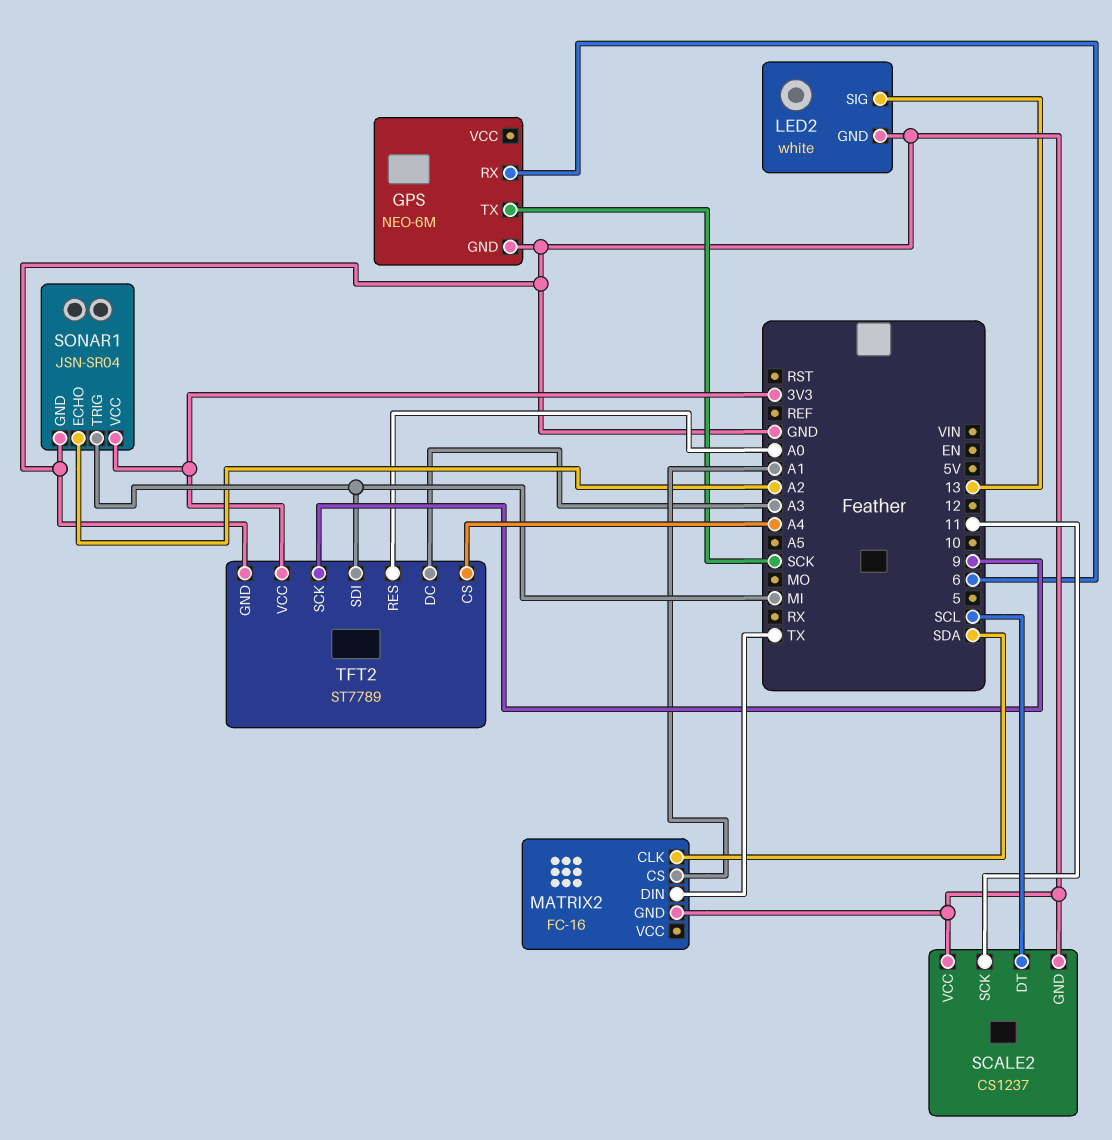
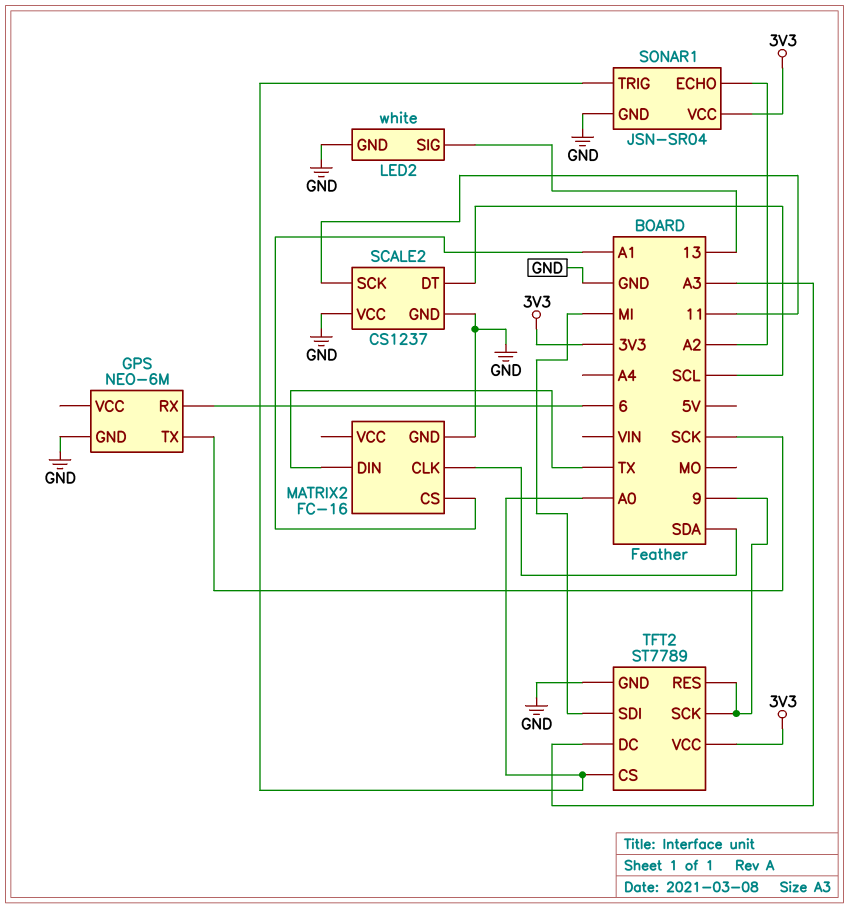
SONAR1 pin TRIG: MI -> A0
TFT2 pin CS: A4 -> A0
TFT2 pin RES: A0 -> 9

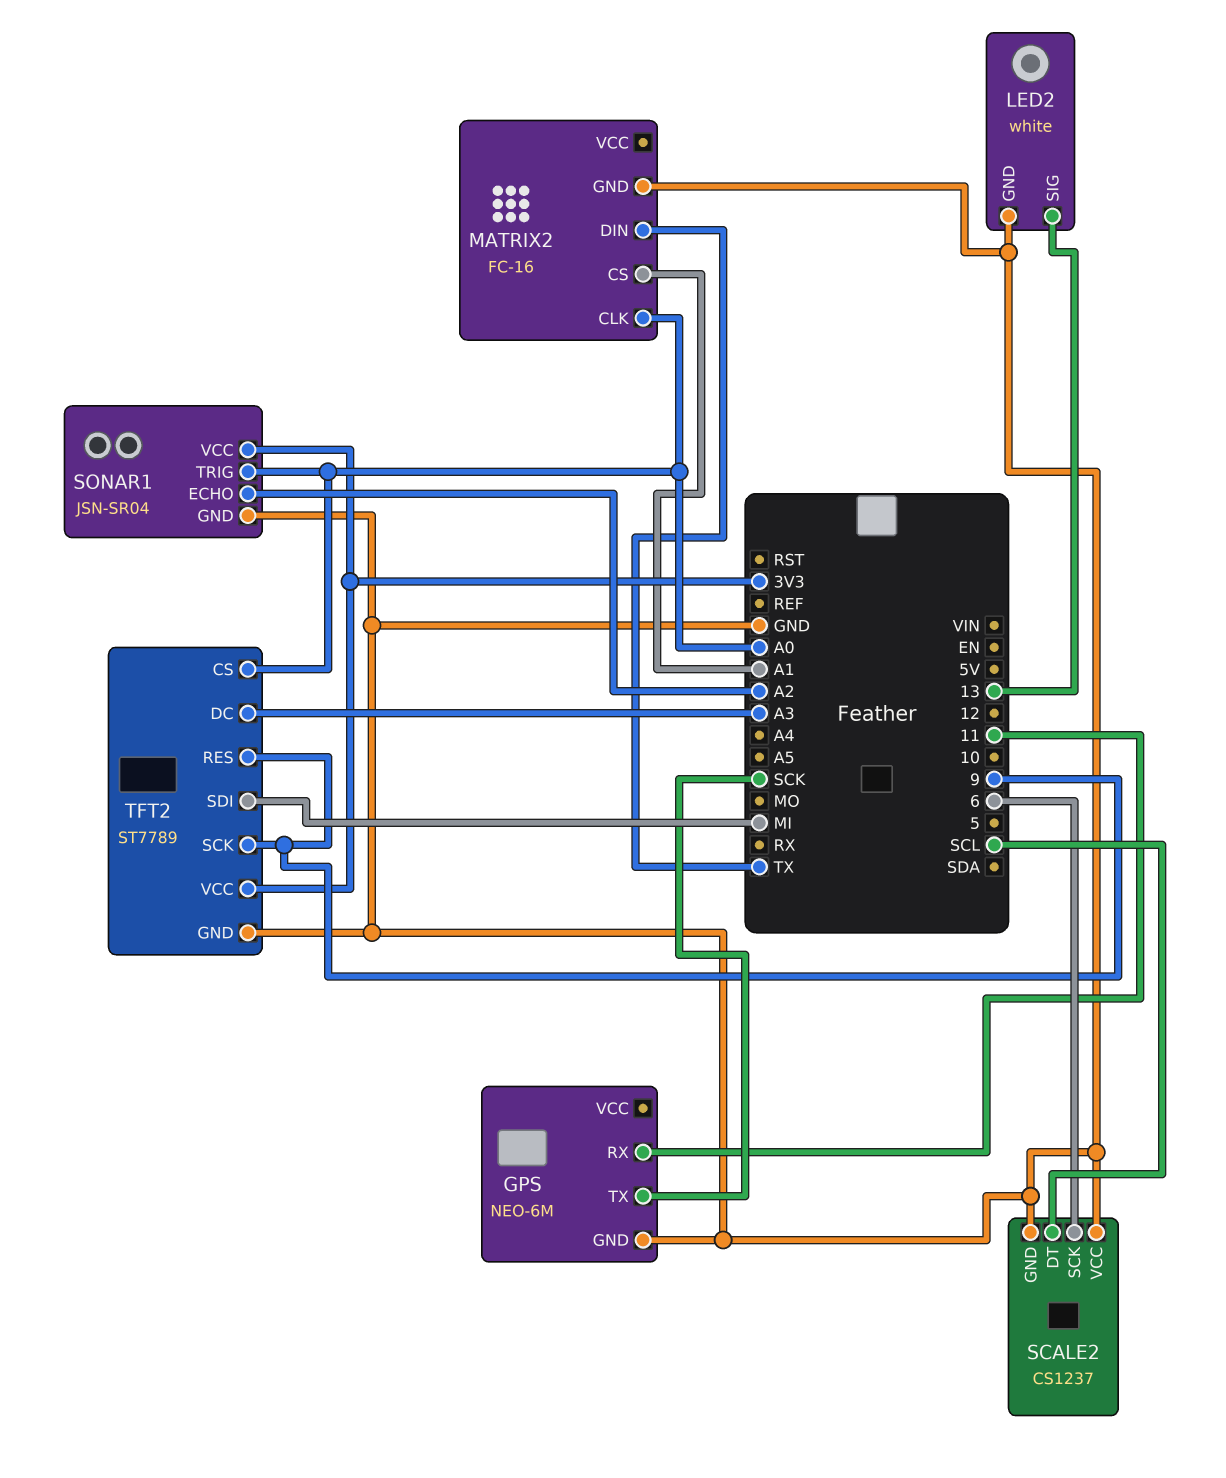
GPS pin RX: 6 -> 11
MATRIX2 pin CLK: SDA -> A0
SCALE2 pin SCK: 11 -> 6

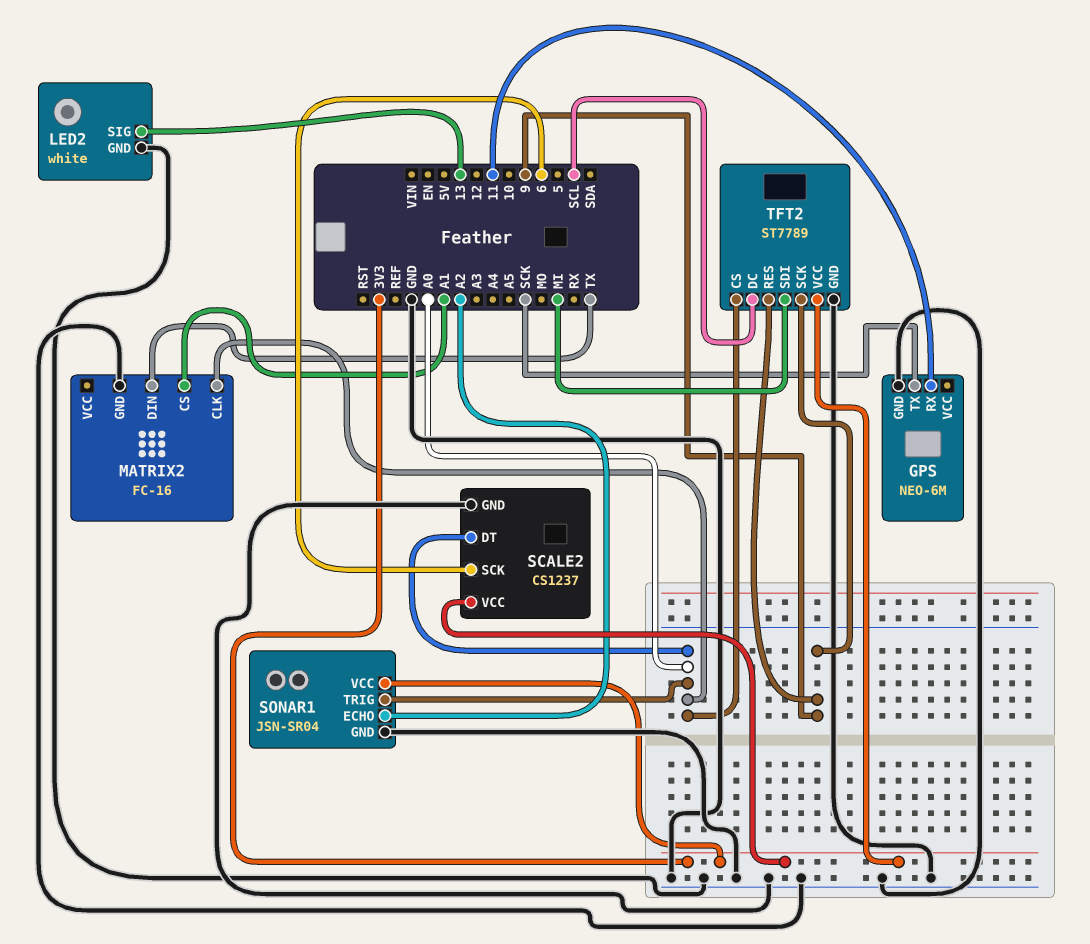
SCALE2 pin DT: SCL -> A0
SCALE2 pin VCC: GND -> 3V3
TFT2 pin DC: A3 -> SCL

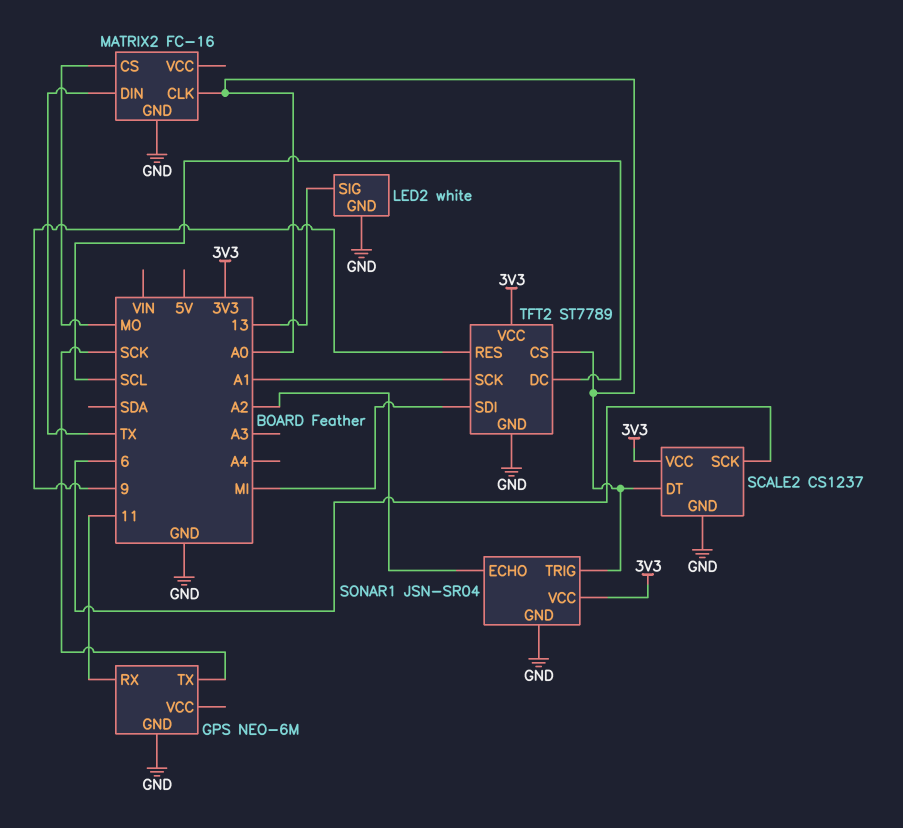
MATRIX2 pin CS: A1 -> MO
TFT2 pin SCK: 9 -> A1

